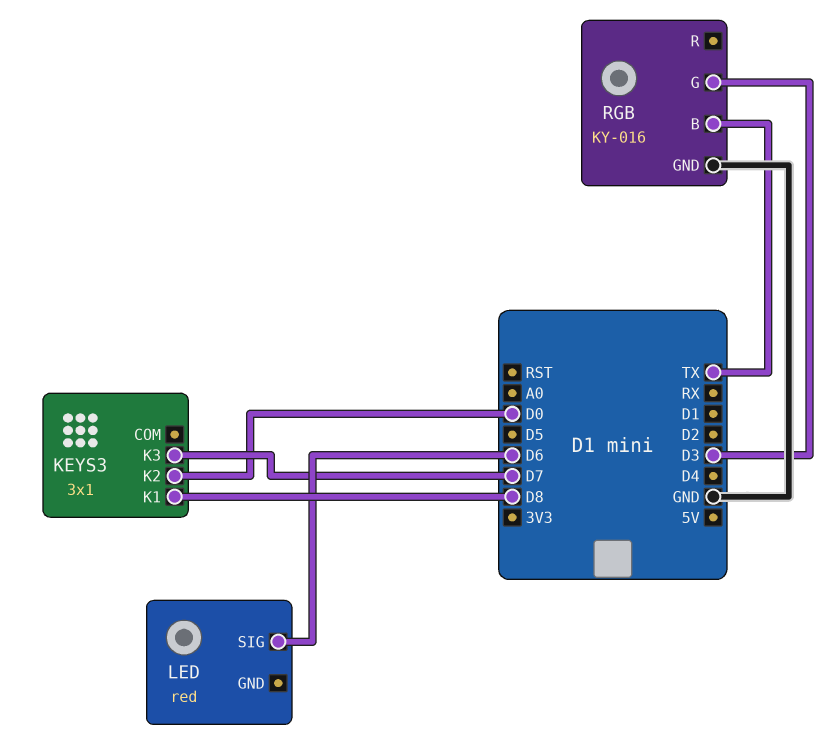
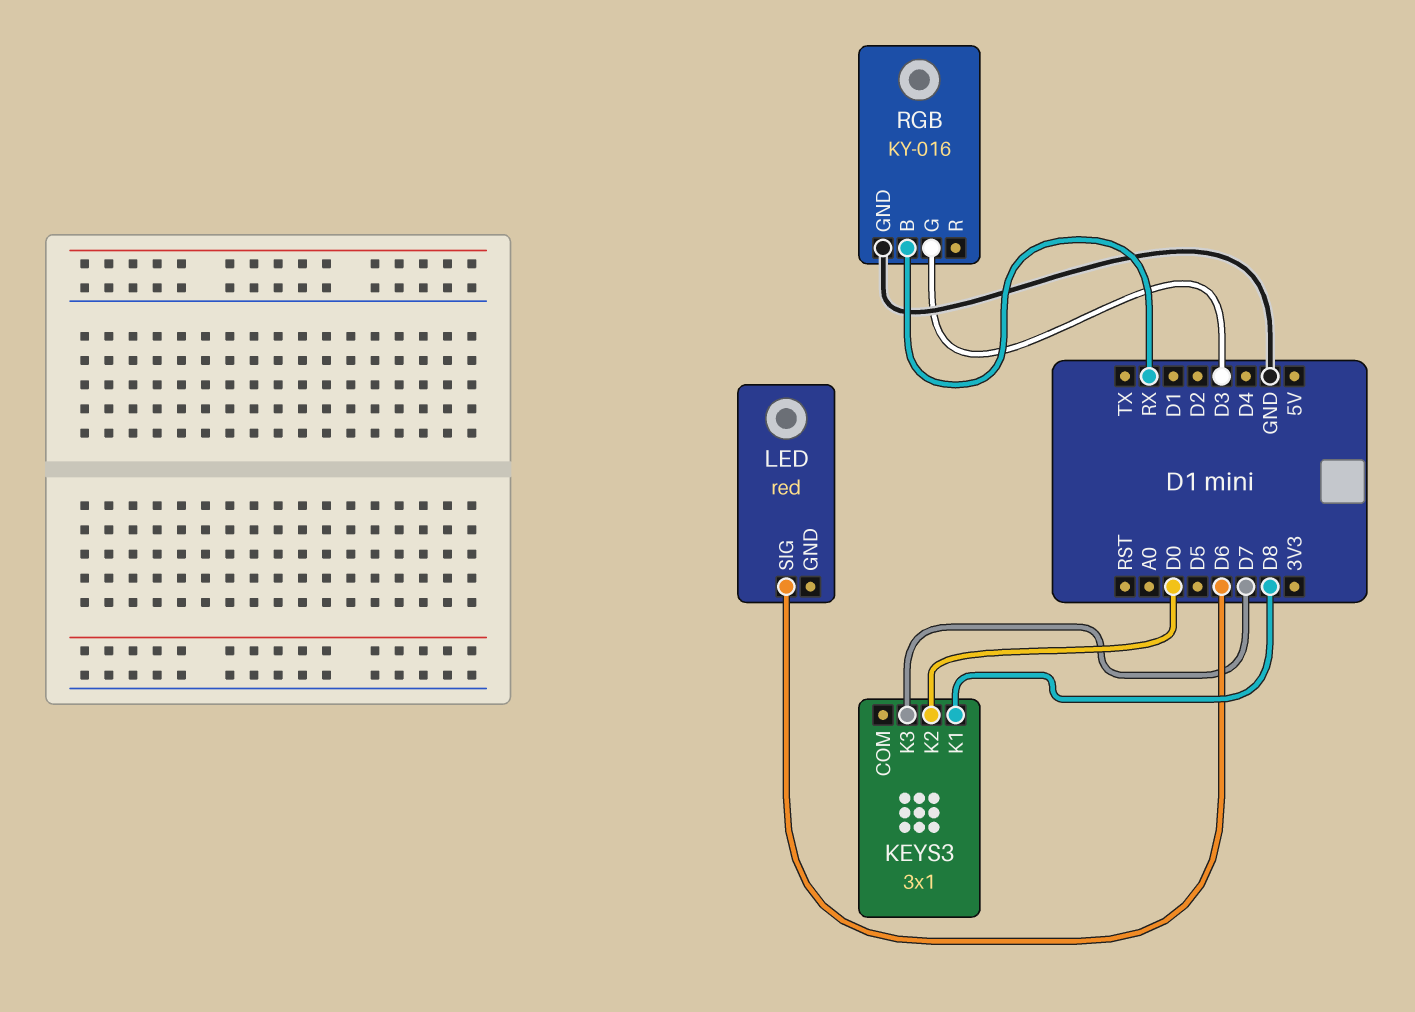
RGB pin B: TX -> RX

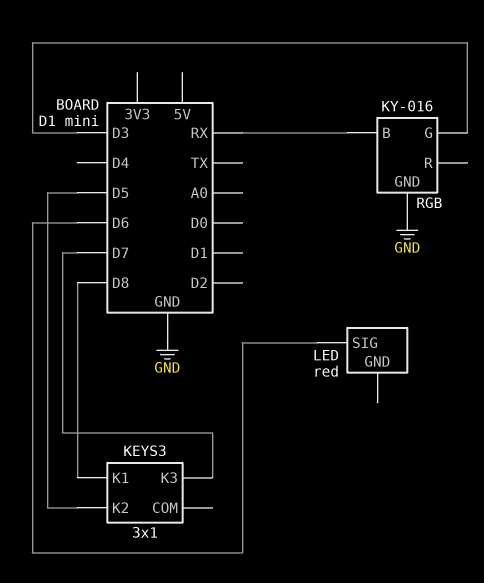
KEYS3 pin K2: D0 -> D5

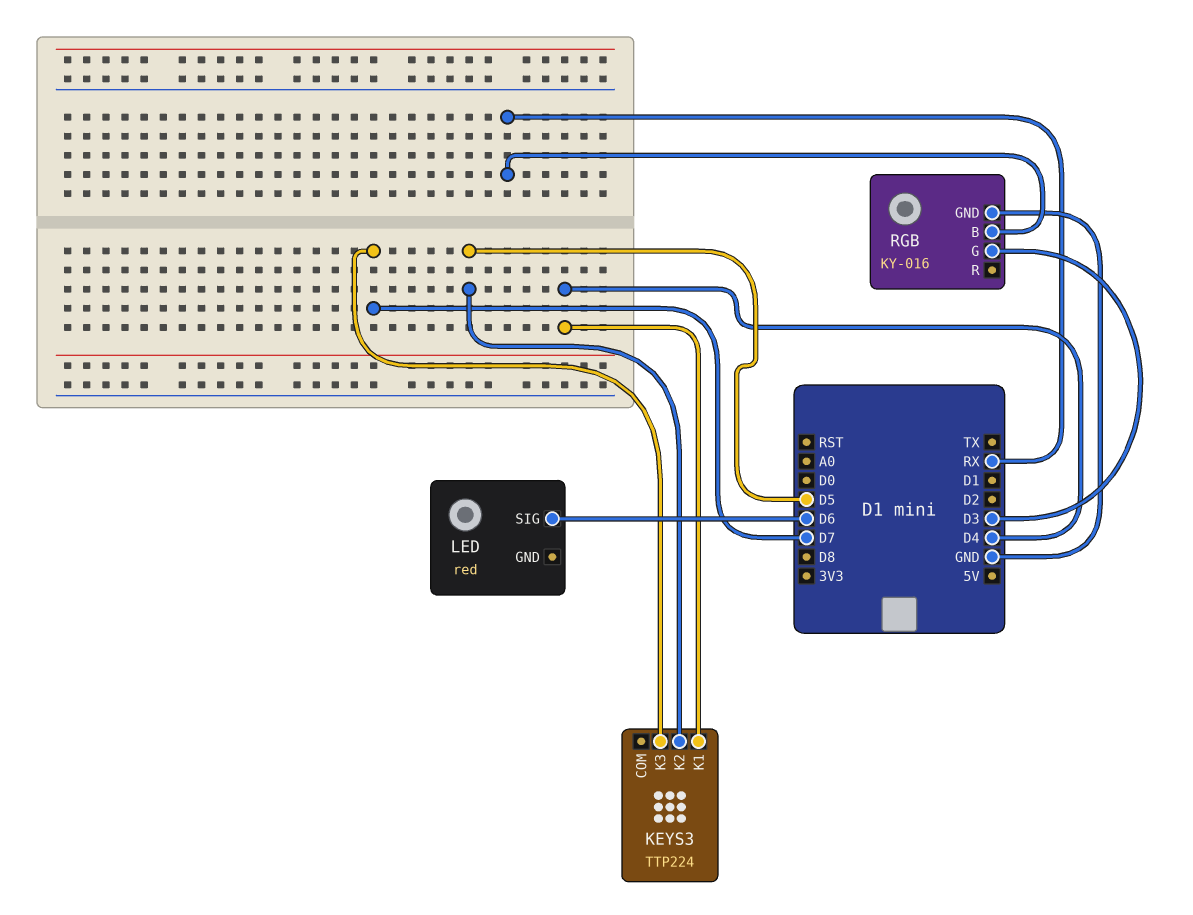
KEYS3: 3x1 -> TTP224
KEYS3 pin K1: D8 -> D4

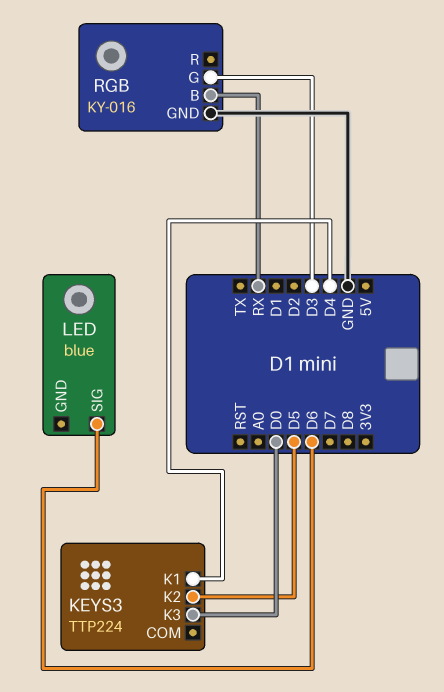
KEYS3 pin K3: D7 -> D0
LED: red -> blue

